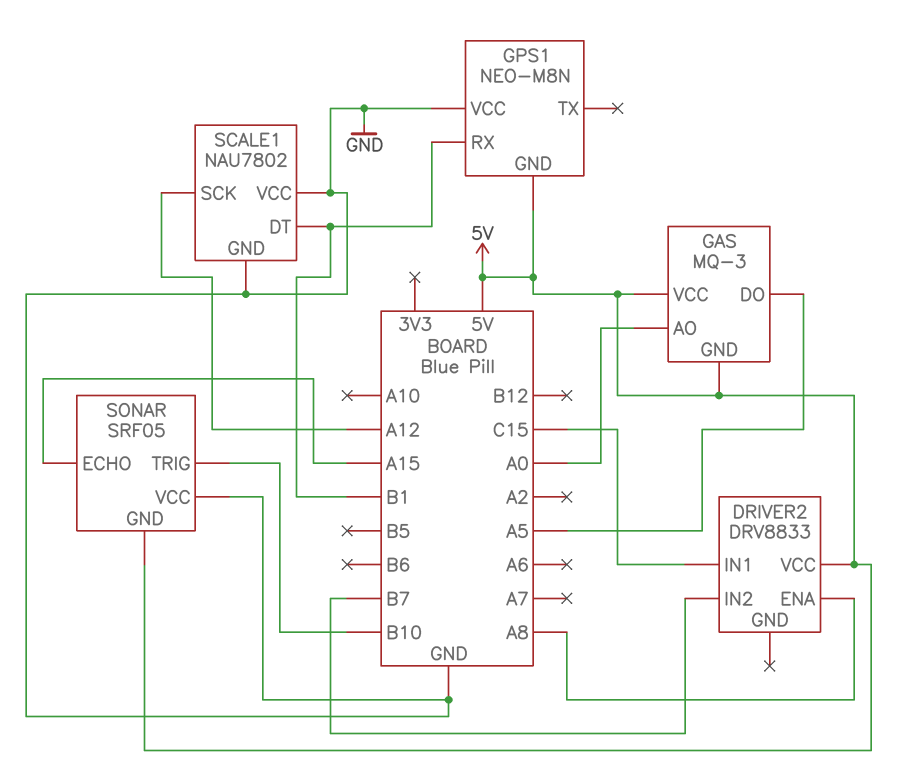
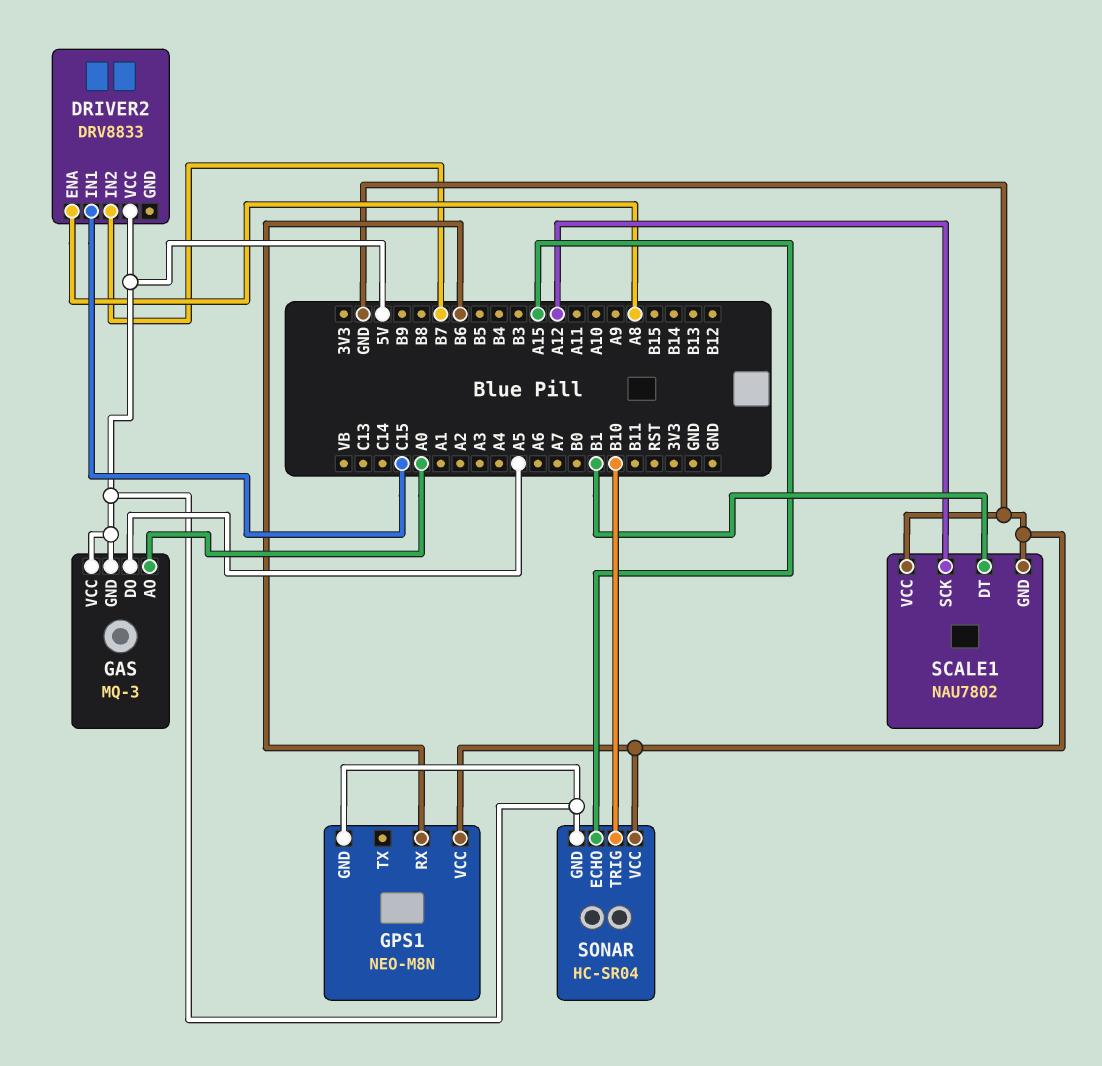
GPS1 pin RX: B1 -> B6
SONAR: SRF05 -> HC-SR04

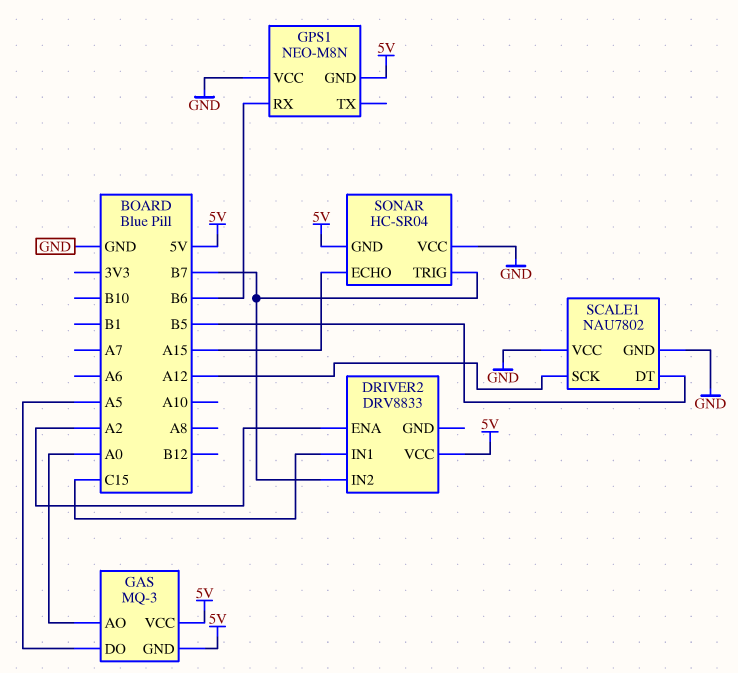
DRIVER2 pin ENA: A8 -> A2
SCALE1 pin DT: B1 -> B5
SONAR pin TRIG: B10 -> B7

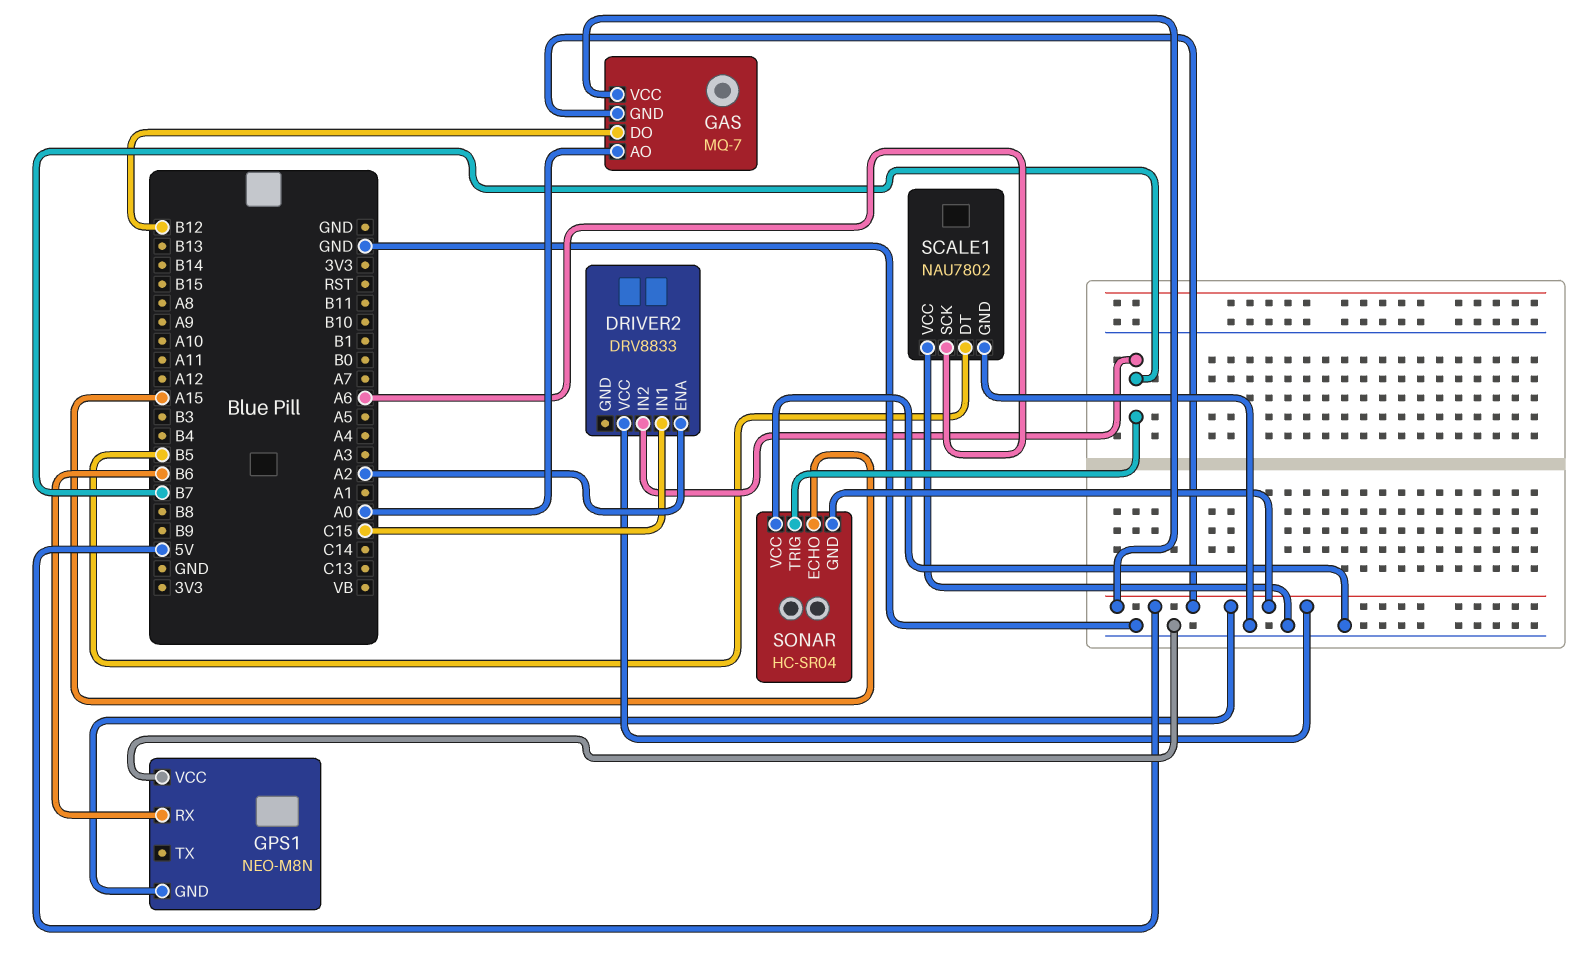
GAS: MQ-3 -> MQ-7
GAS pin DO: A5 -> B12
SCALE1 pin SCK: A12 -> A6

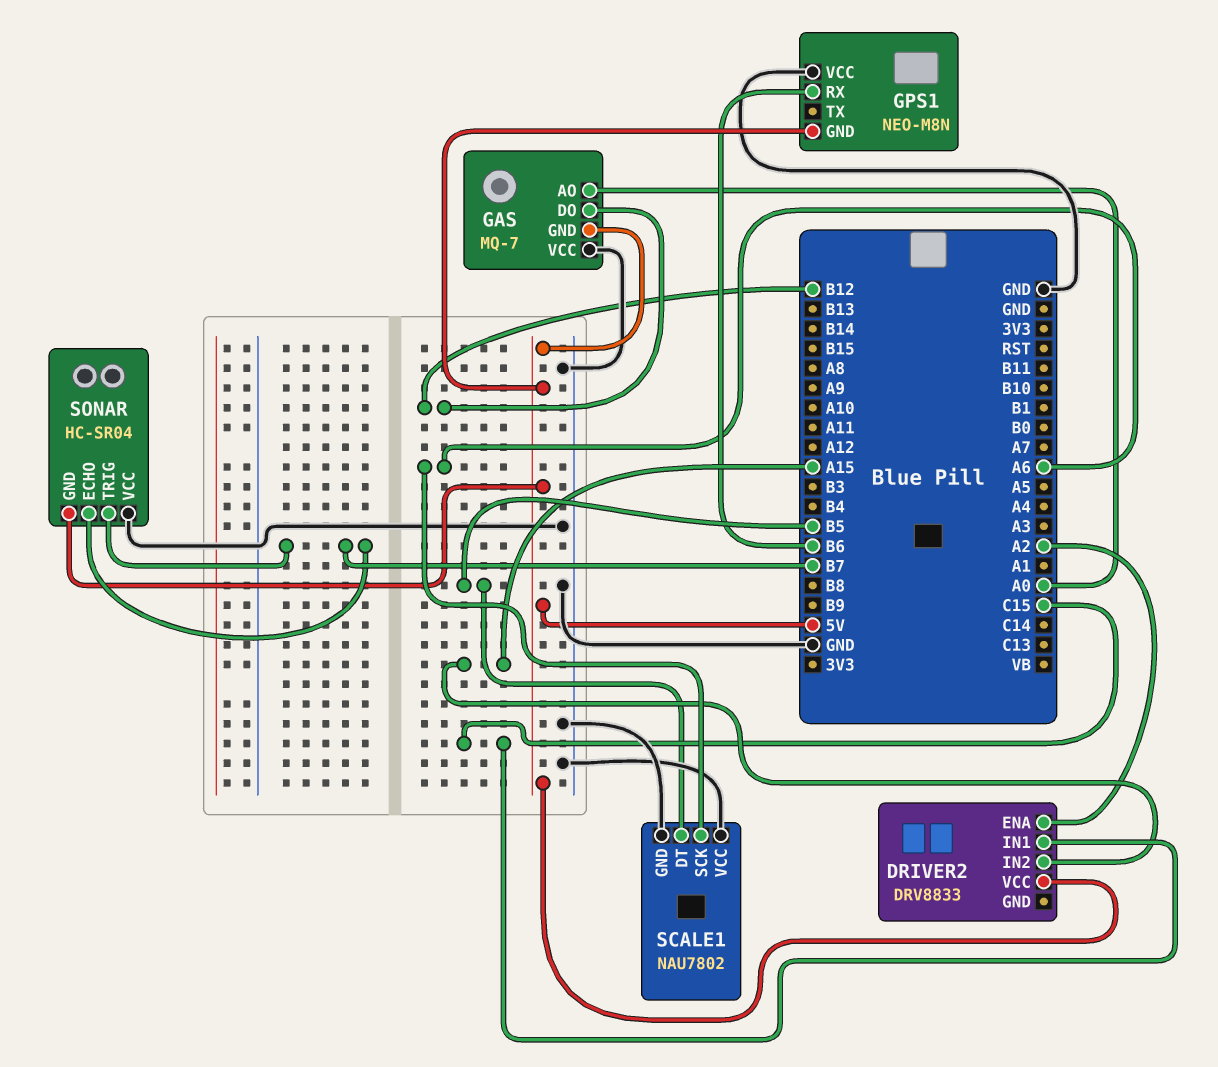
DRIVER2 pin IN2: B7 -> A15
GAS pin VCC: 5V -> GND
SONAR pin ECHO: A15 -> B7

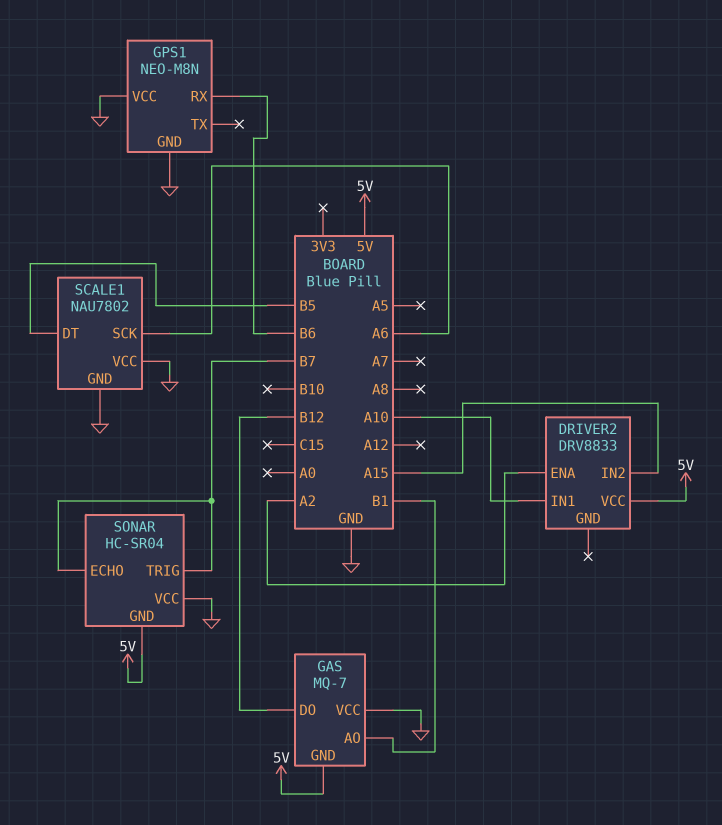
DRIVER2 pin IN1: C15 -> A10
GAS pin AO: A0 -> B1
GPS1 pin GND: 5V -> GND

